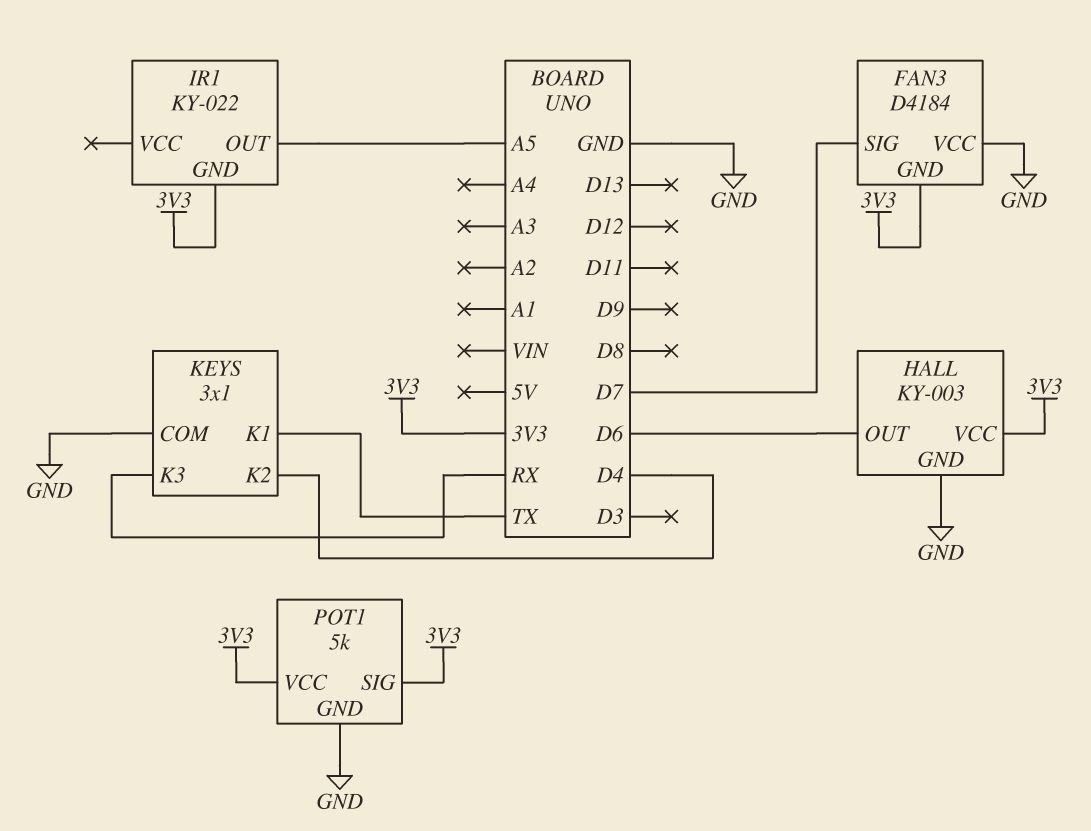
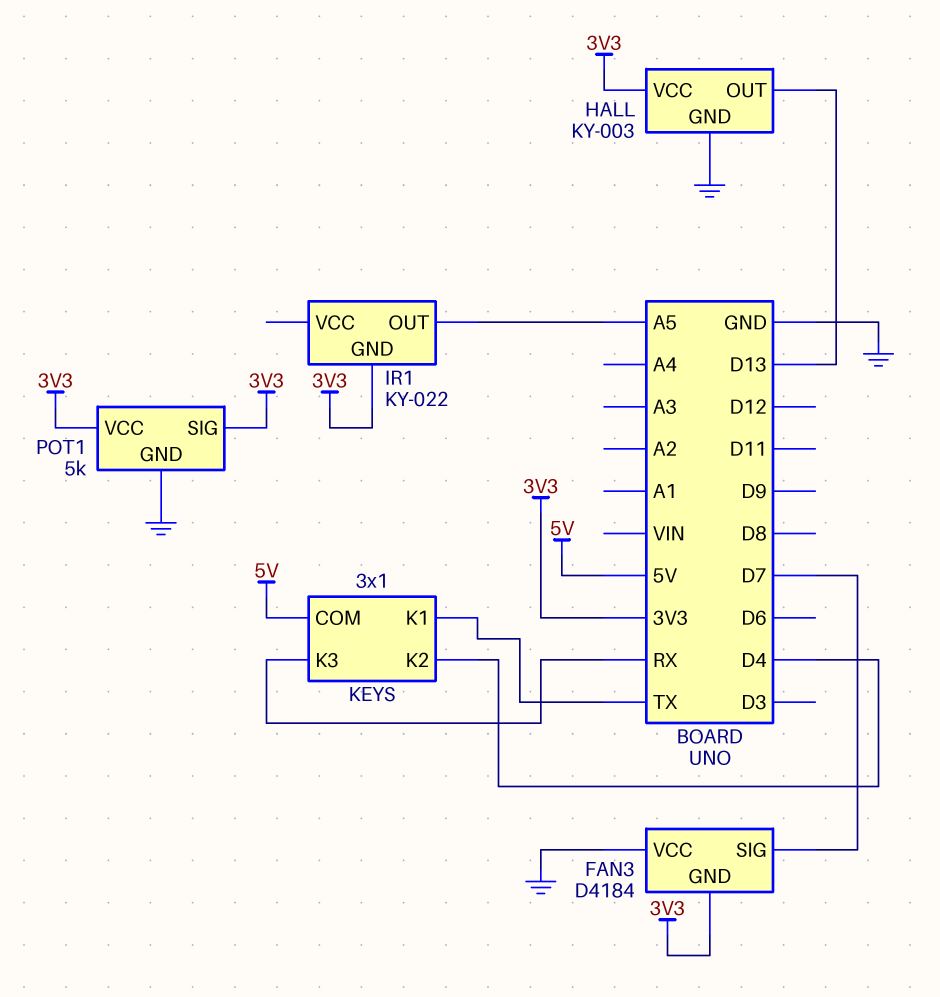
HALL pin OUT: D6 -> D13
KEYS pin COM: GND -> 5V

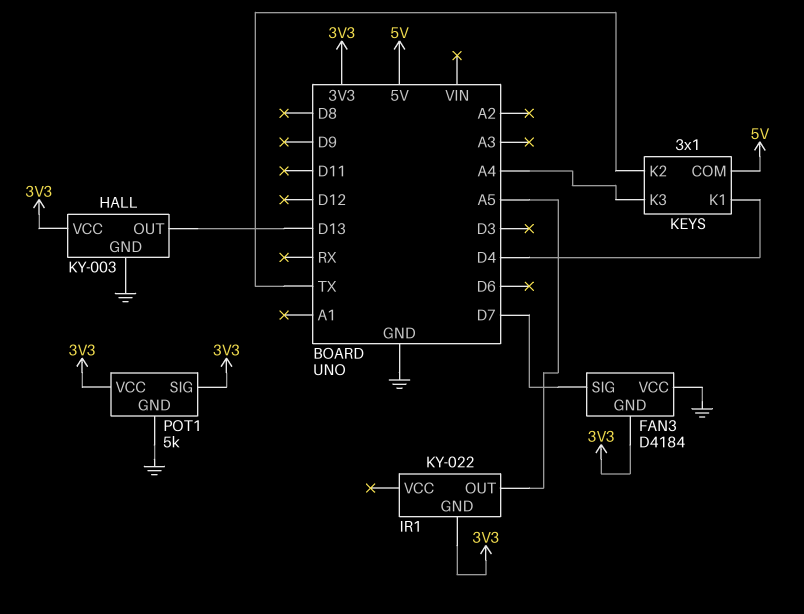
KEYS pin K1: TX -> D4
KEYS pin K2: D4 -> TX
KEYS pin K3: RX -> A4

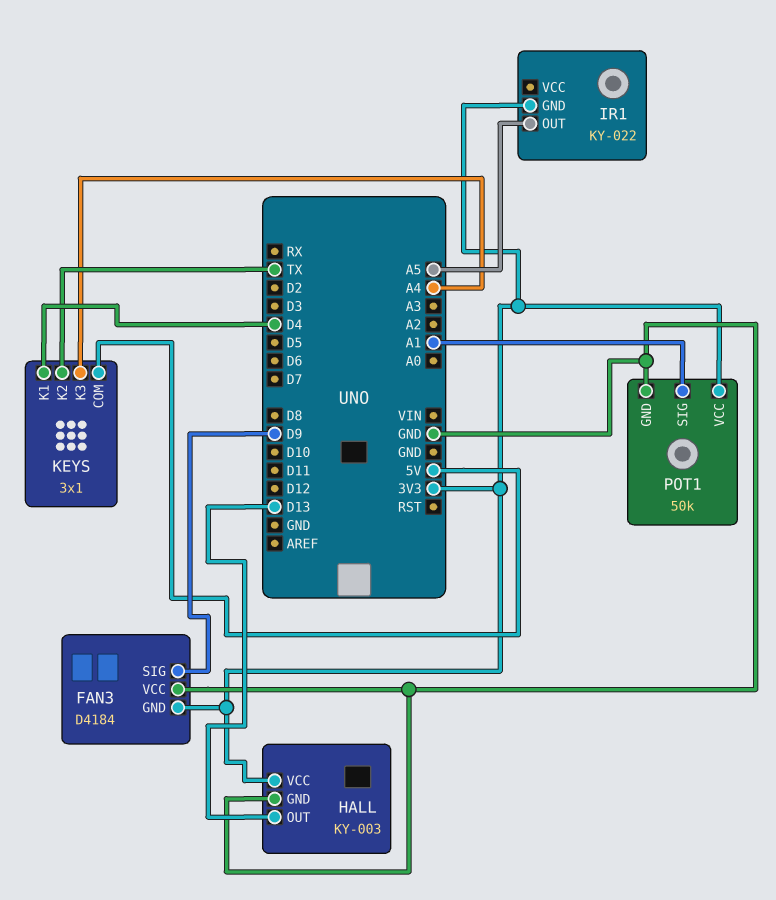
FAN3 pin SIG: D7 -> D9
POT1: 5k -> 50k
POT1 pin SIG: 3V3 -> A1

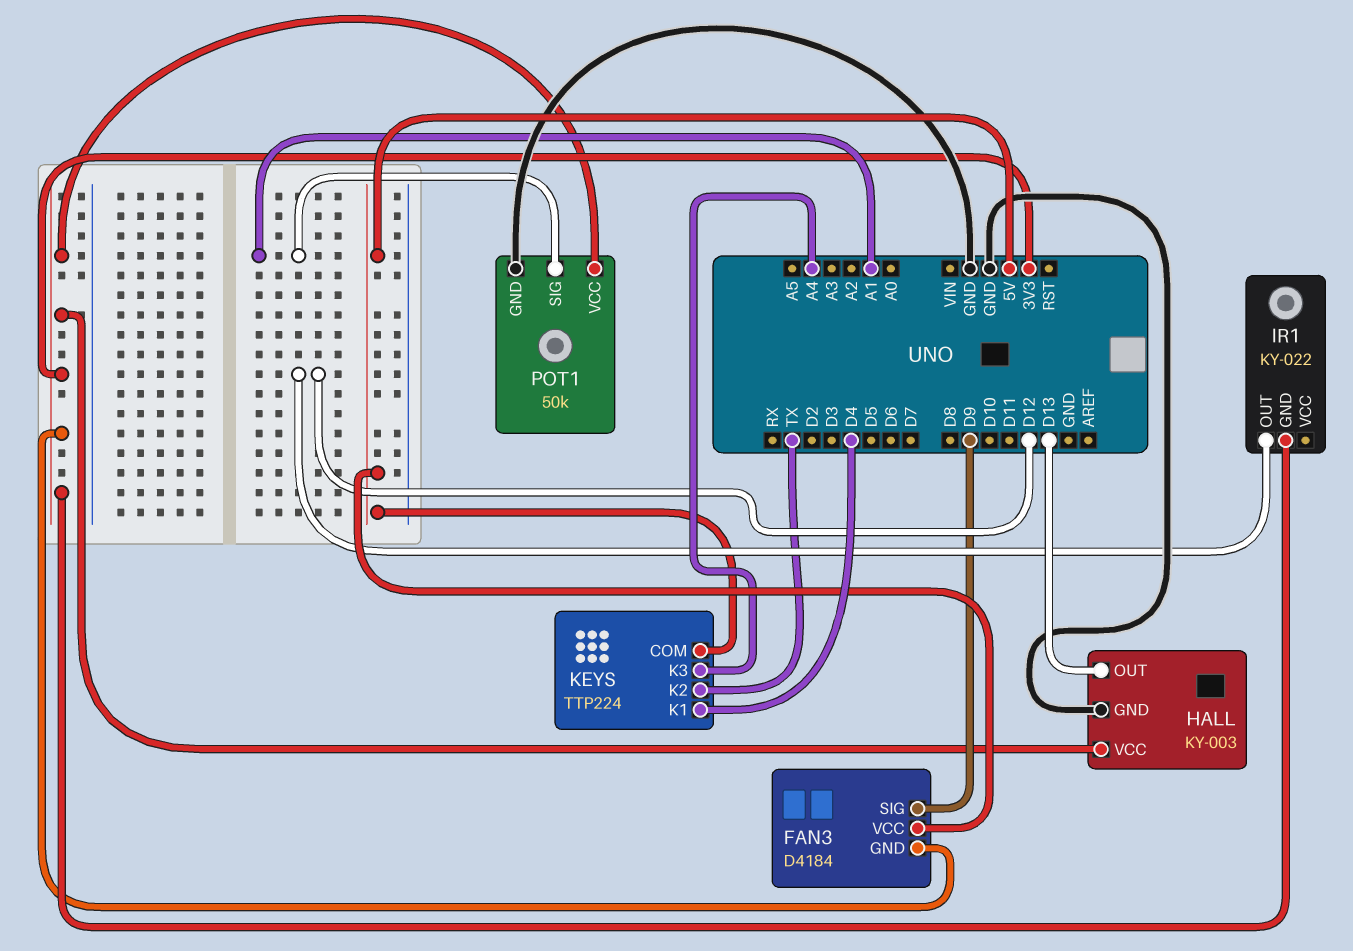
FAN3 pin VCC: GND -> 5V
IR1 pin OUT: A5 -> D12
KEYS: 3x1 -> TTP224

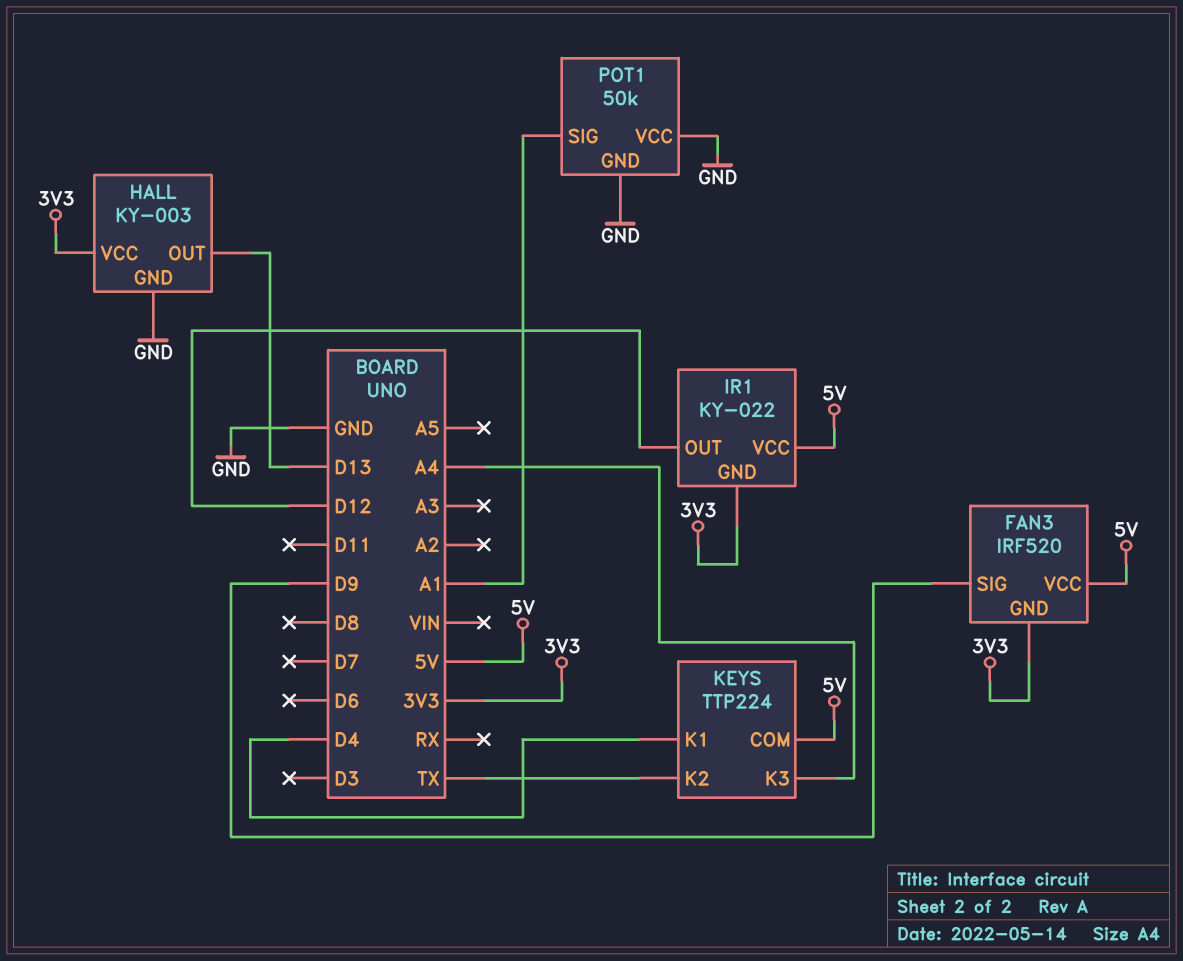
FAN3: D4184 -> IRF520
IR1 pin VCC: none -> 5V
POT1 pin VCC: 3V3 -> GND

